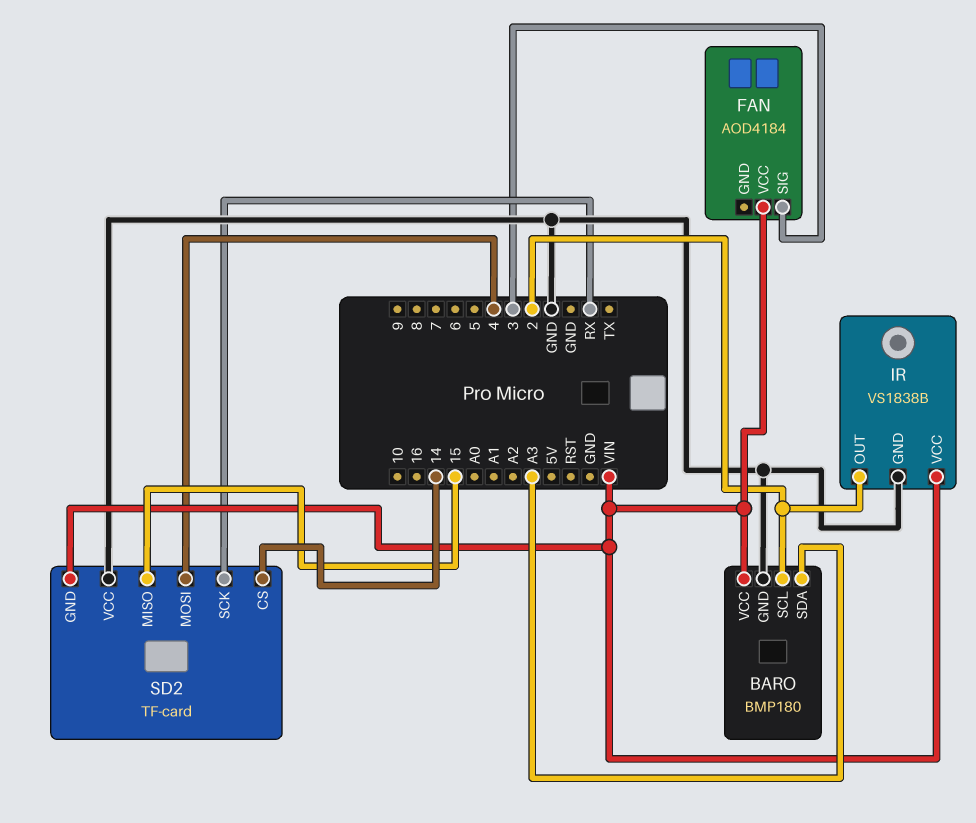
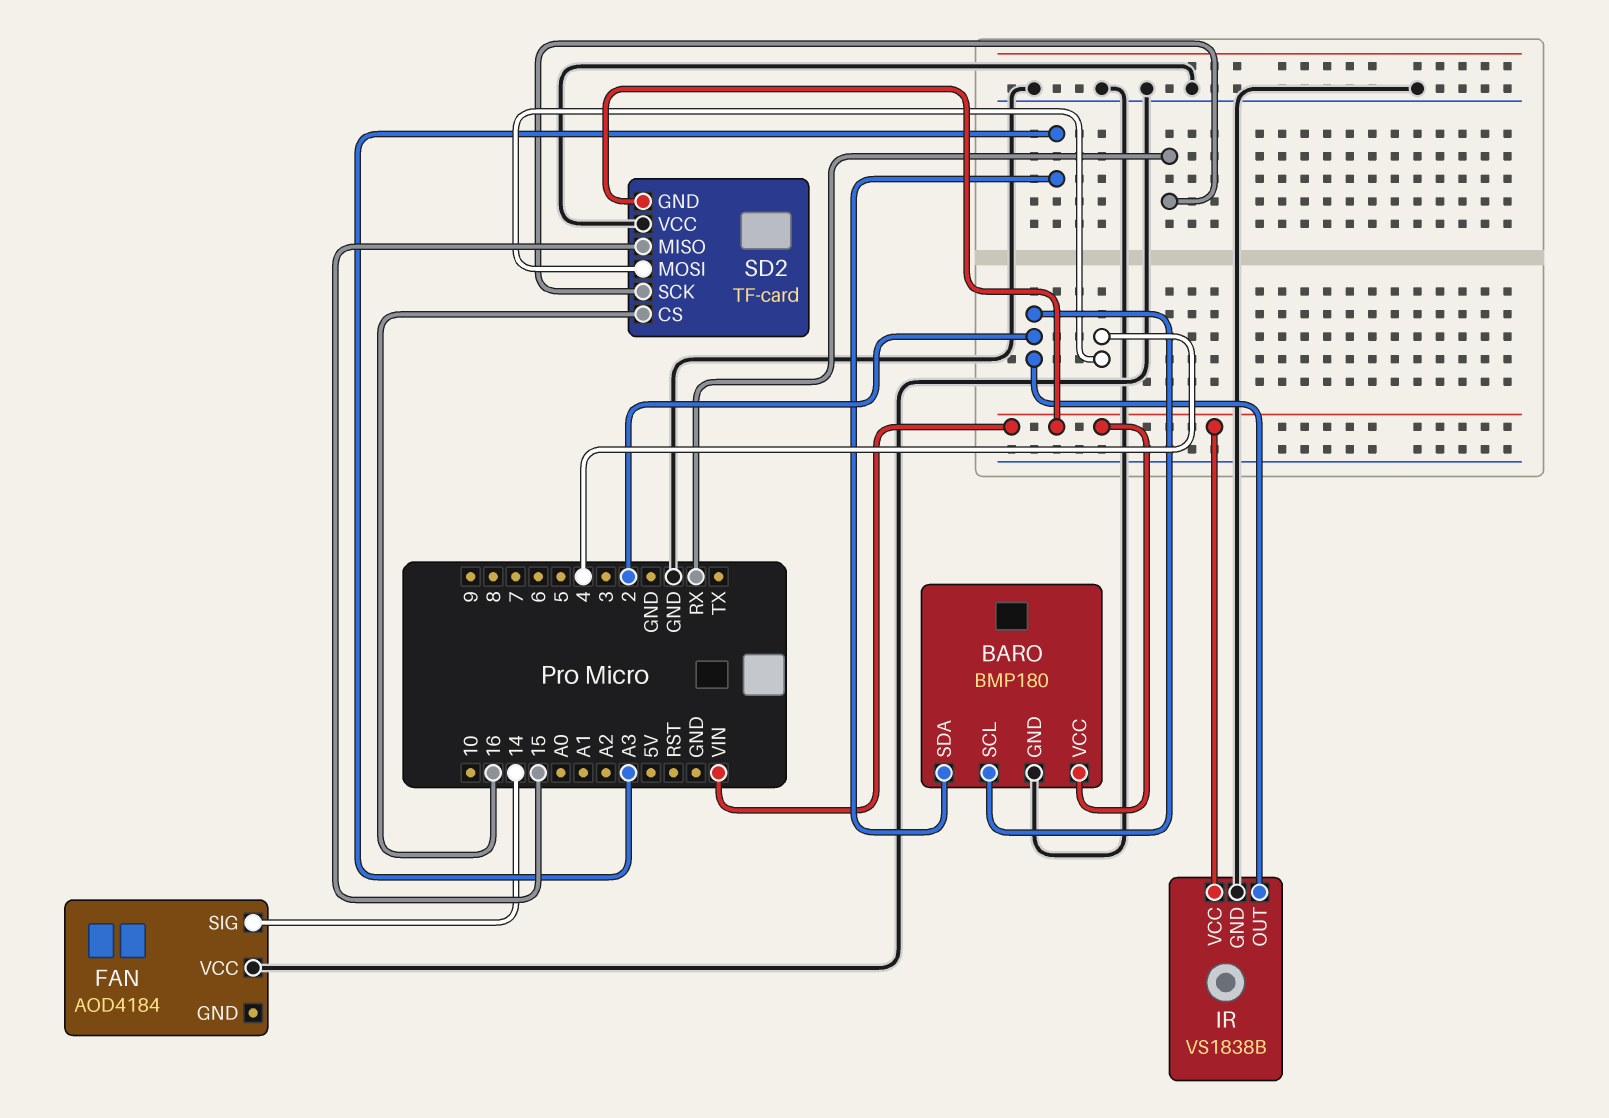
FAN pin SIG: 3 -> 14
FAN pin VCC: VIN -> GND
SD2 pin CS: 14 -> 16

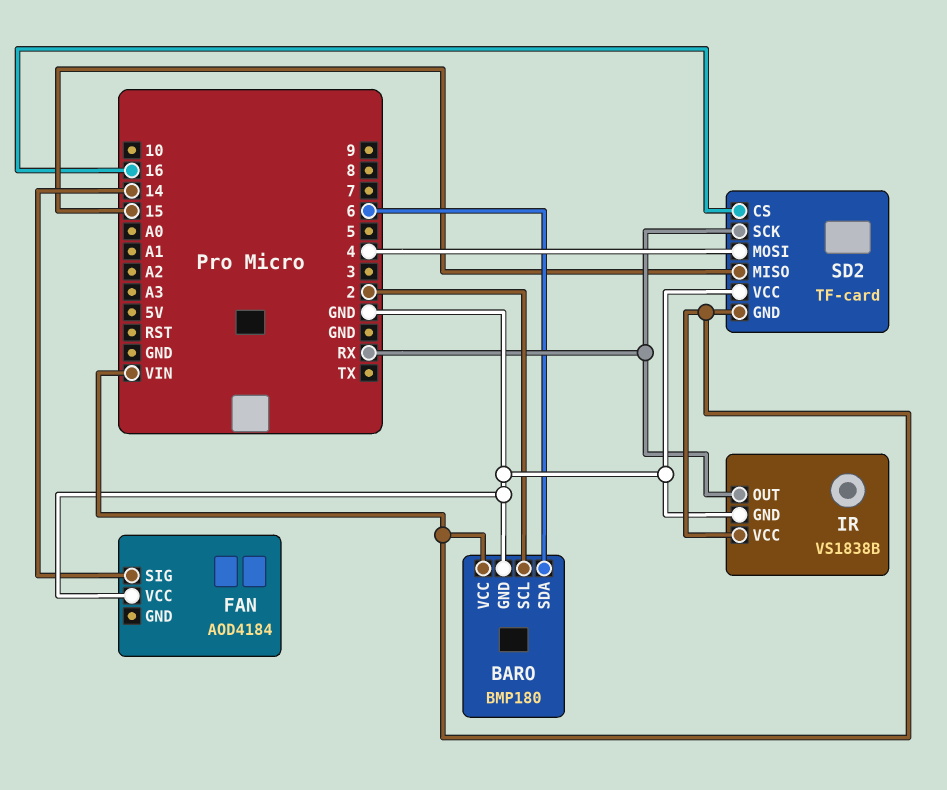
BARO pin SDA: A3 -> 6
IR pin OUT: 2 -> RX

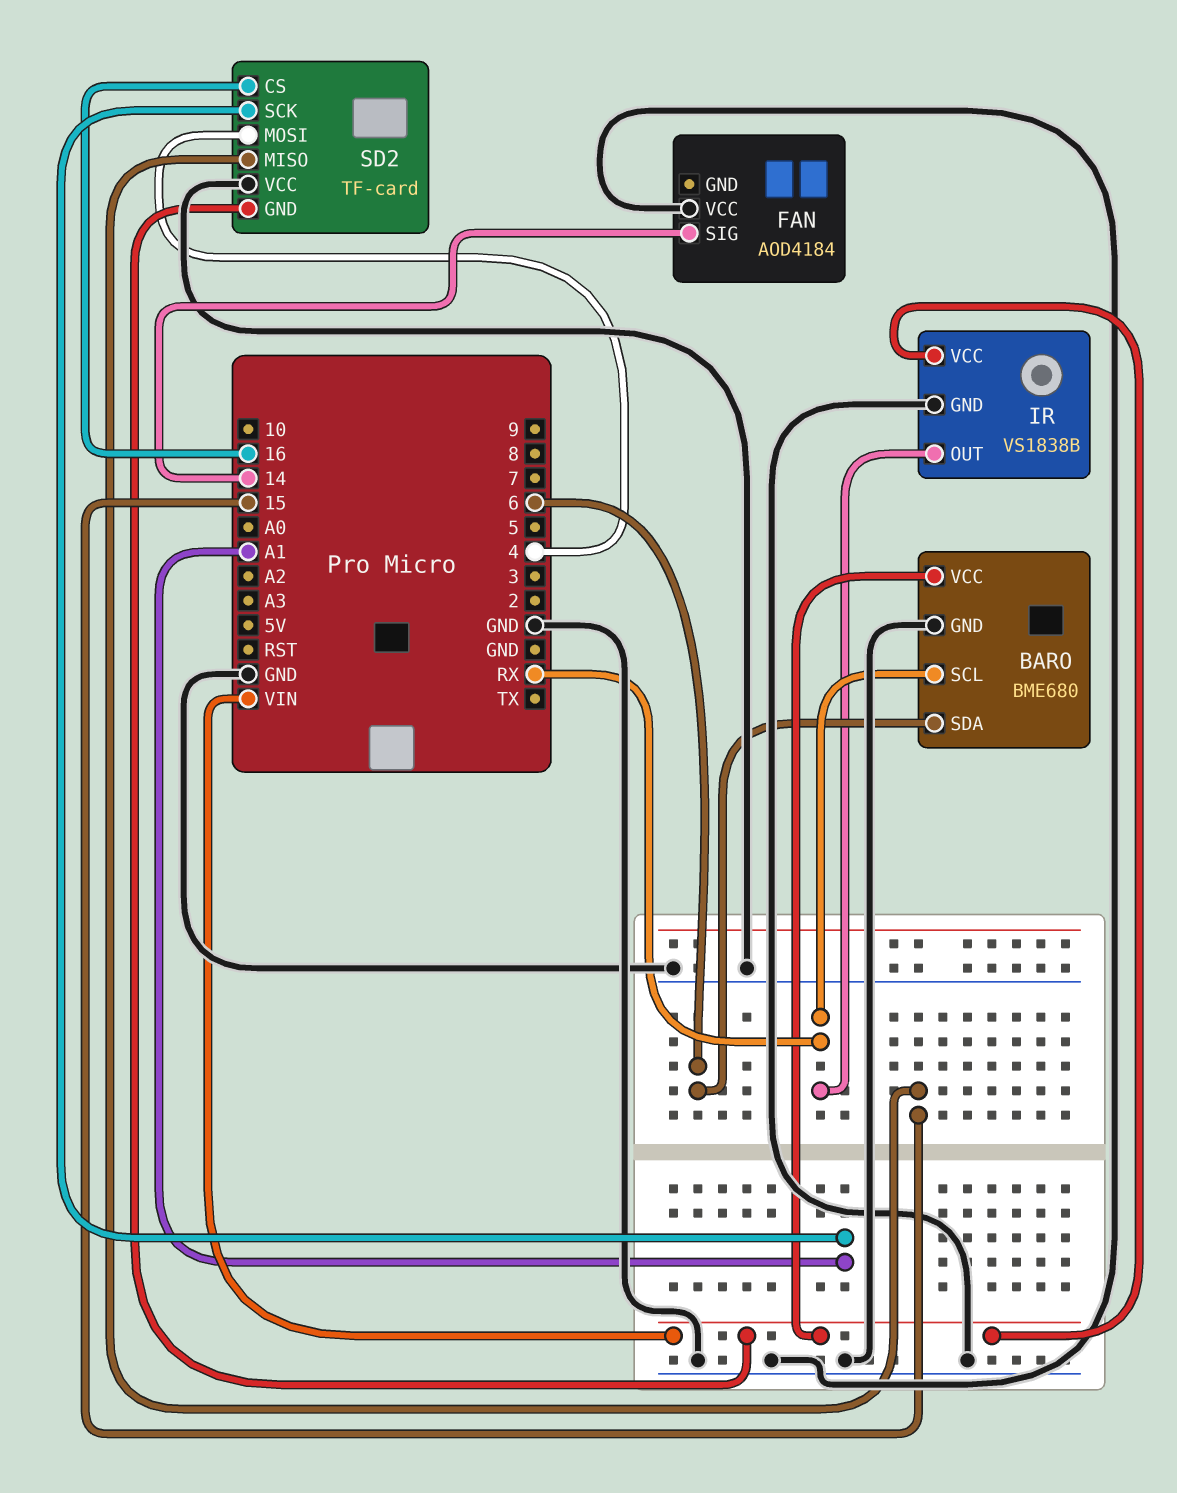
BARO: BMP180 -> BME680
BARO pin SCL: 2 -> RX
SD2 pin SCK: RX -> A1

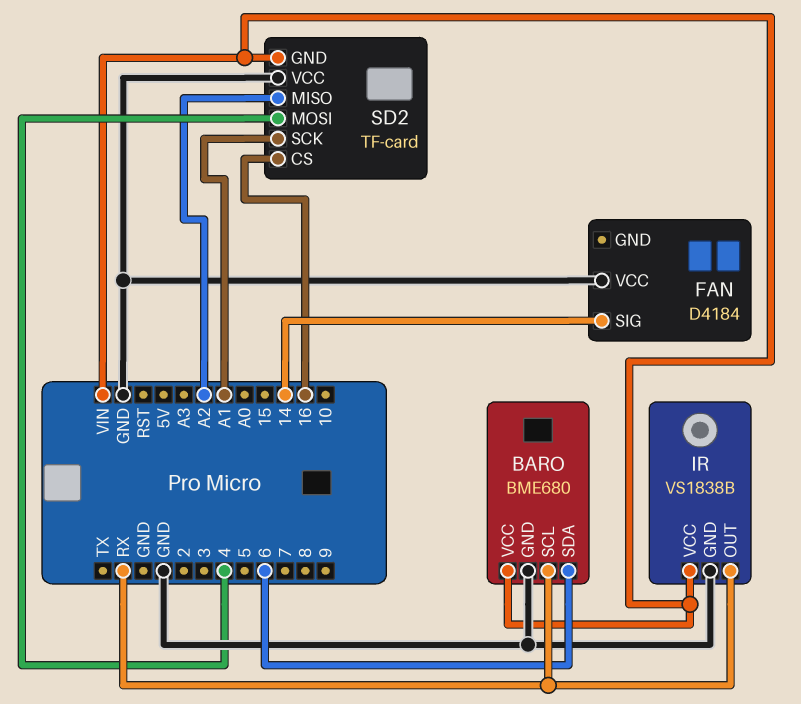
FAN: AOD4184 -> D4184
SD2 pin MISO: 15 -> A2

